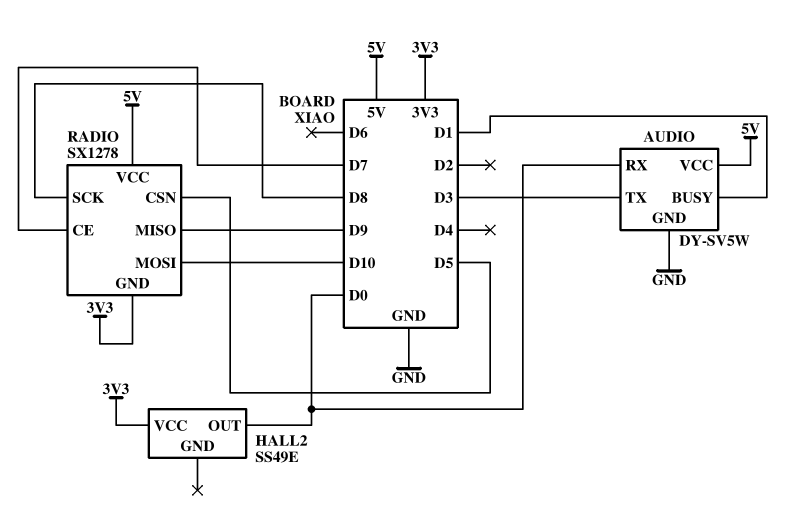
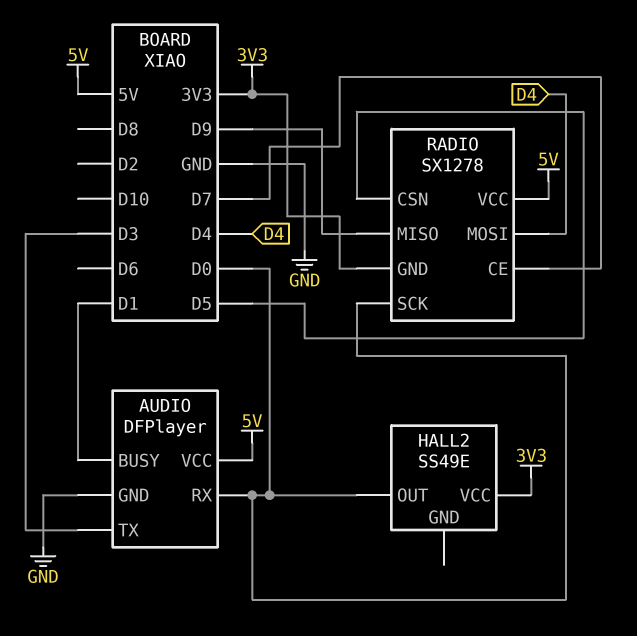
AUDIO: DY-SV5W -> DFPlayer
RADIO pin MOSI: D10 -> D4
RADIO pin SCK: D8 -> D0

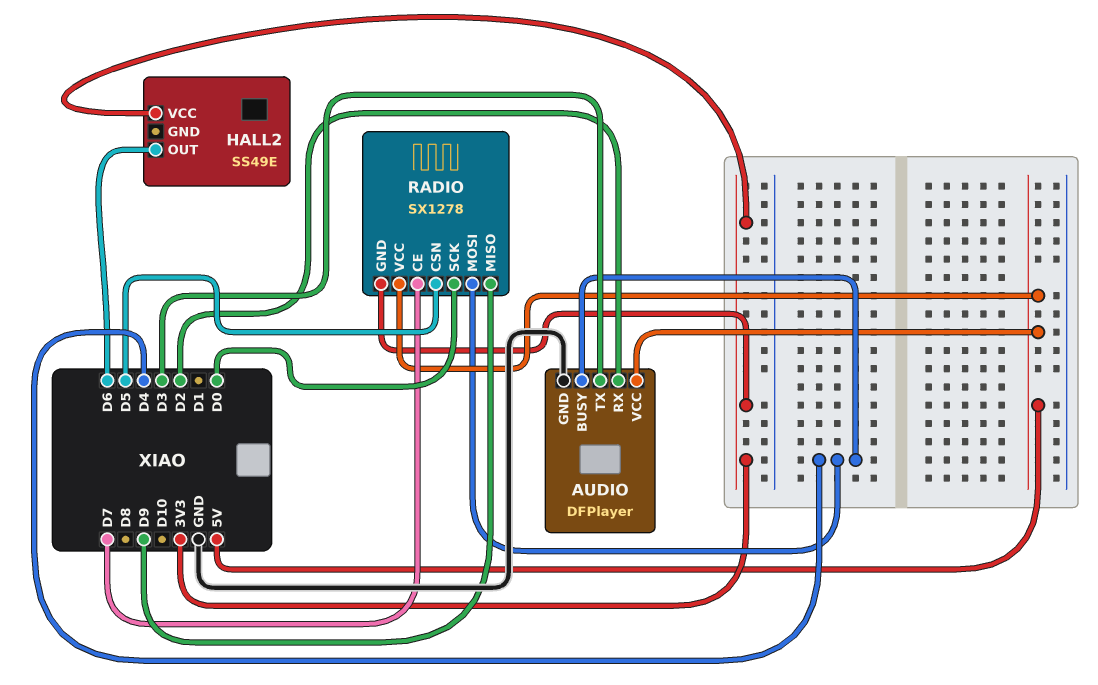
AUDIO pin BUSY: D1 -> D4
AUDIO pin RX: D0 -> D2
HALL2 pin OUT: D0 -> D6

